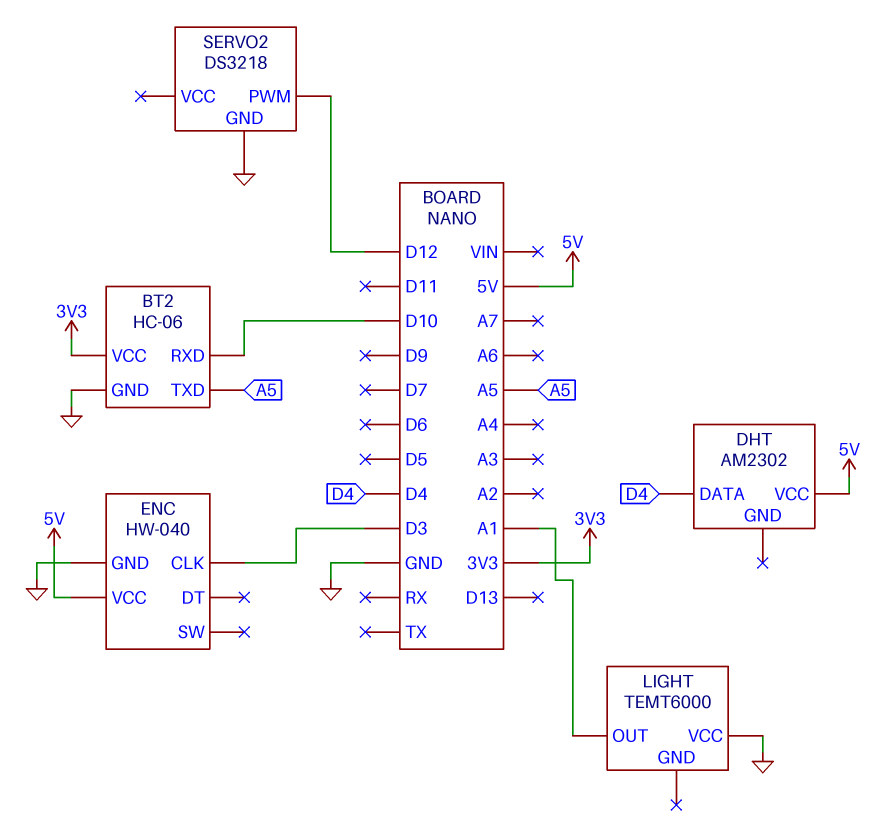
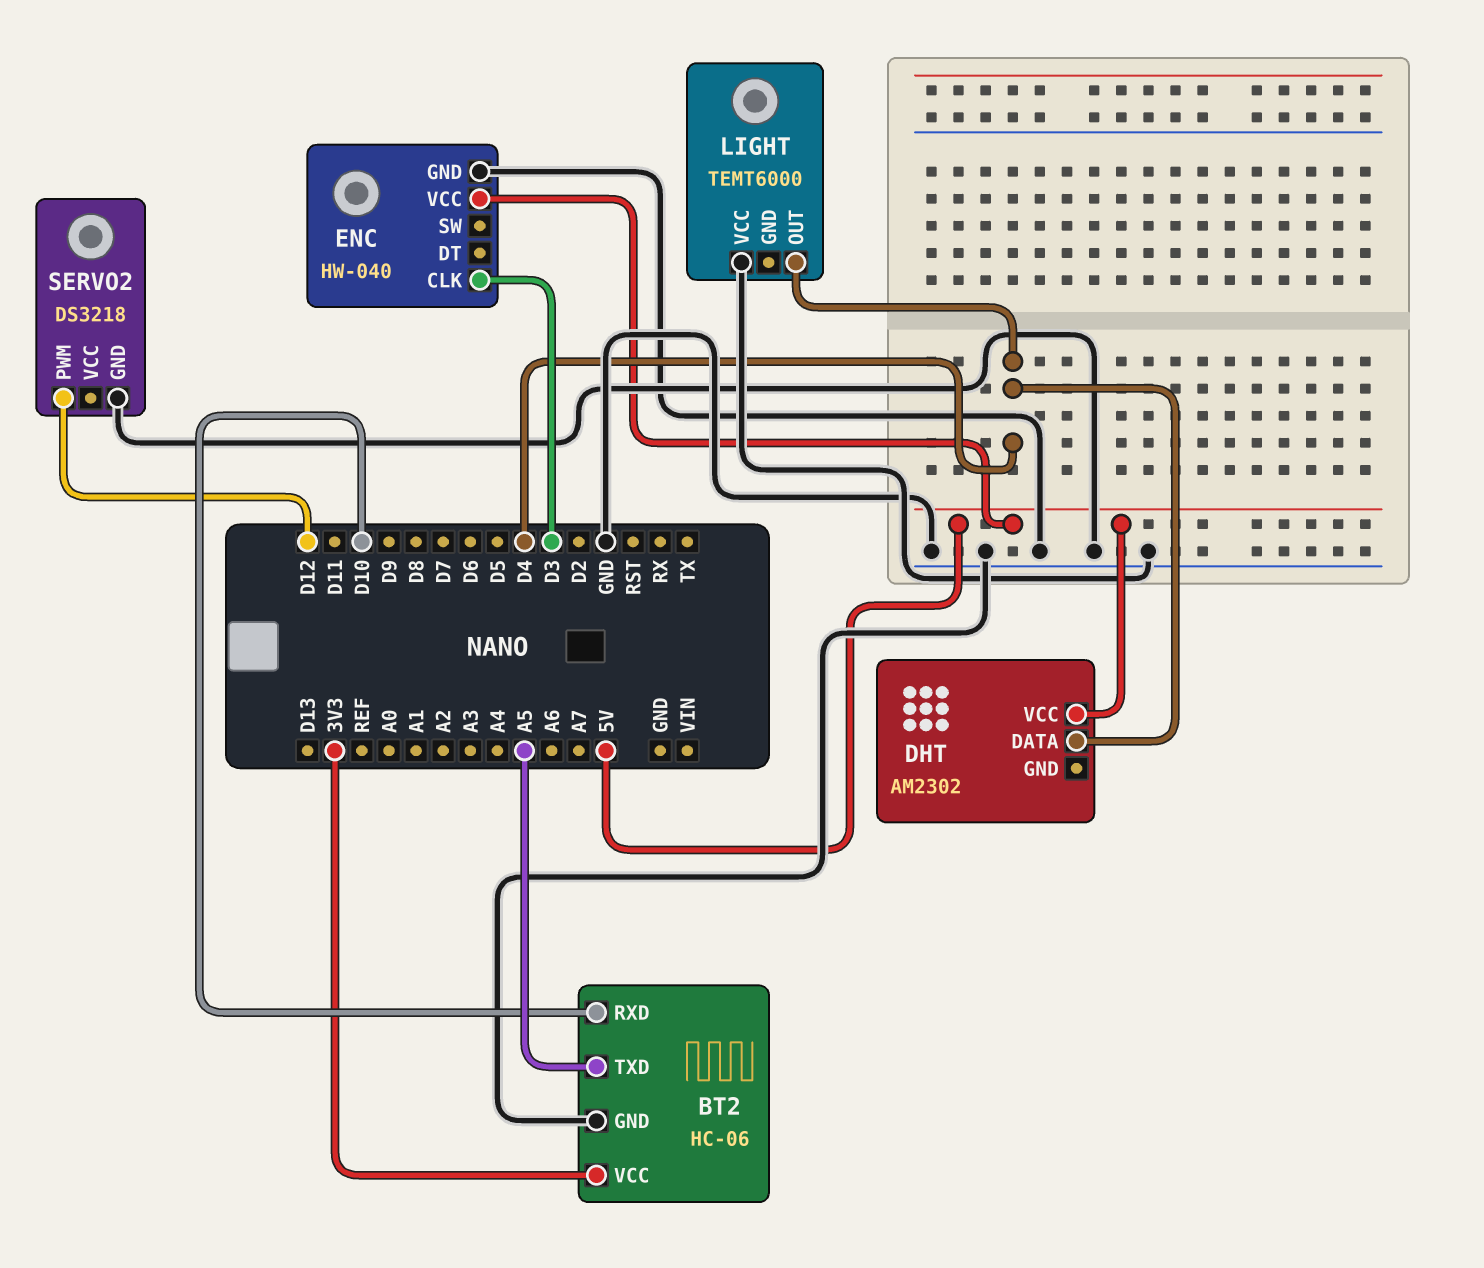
LIGHT pin OUT: A1 -> D4

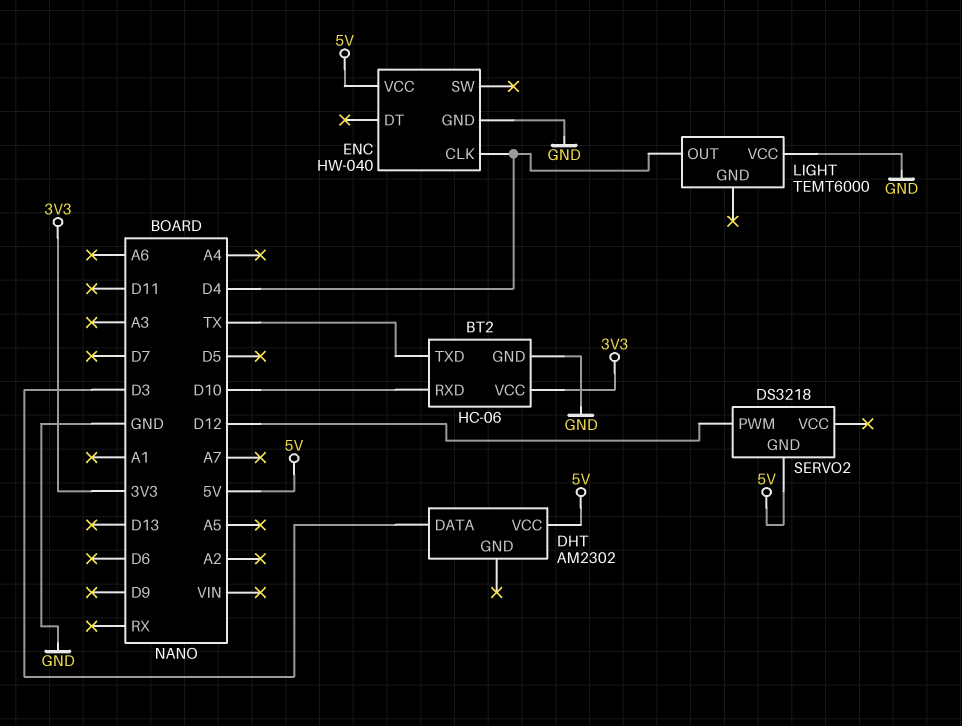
BT2 pin TXD: A5 -> TX
DHT pin DATA: D4 -> D3
ENC pin CLK: D3 -> D4
SERVO2 pin GND: GND -> 5V

